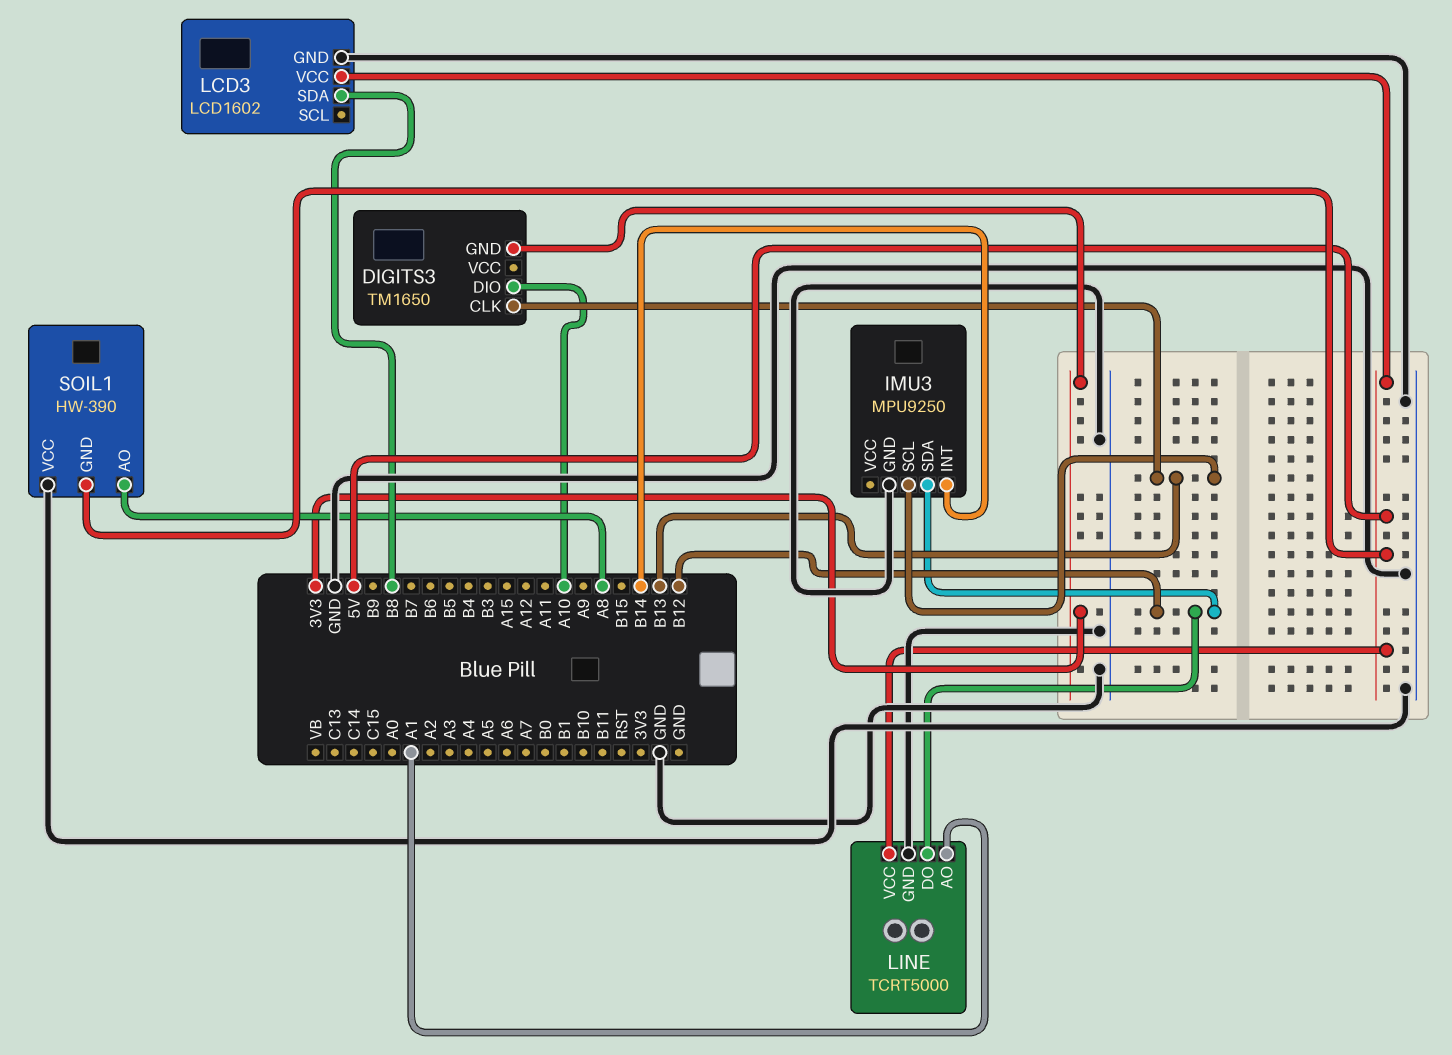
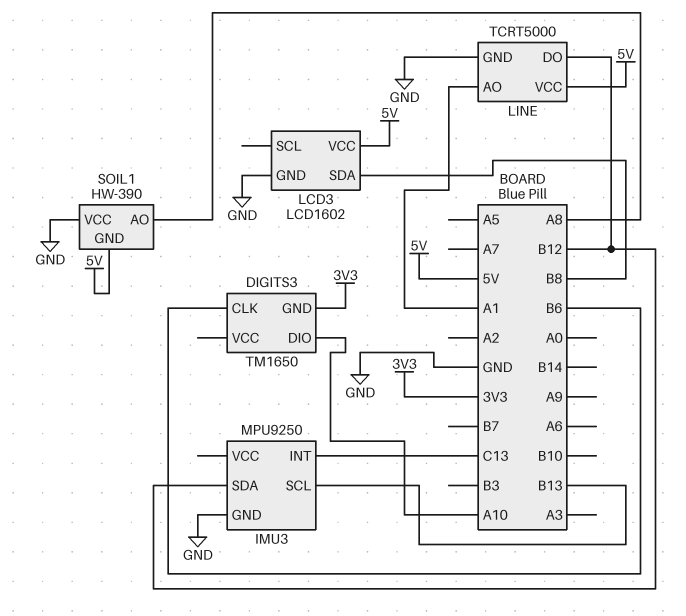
DIGITS3 pin CLK: B13 -> B6
IMU3 pin INT: B14 -> C13

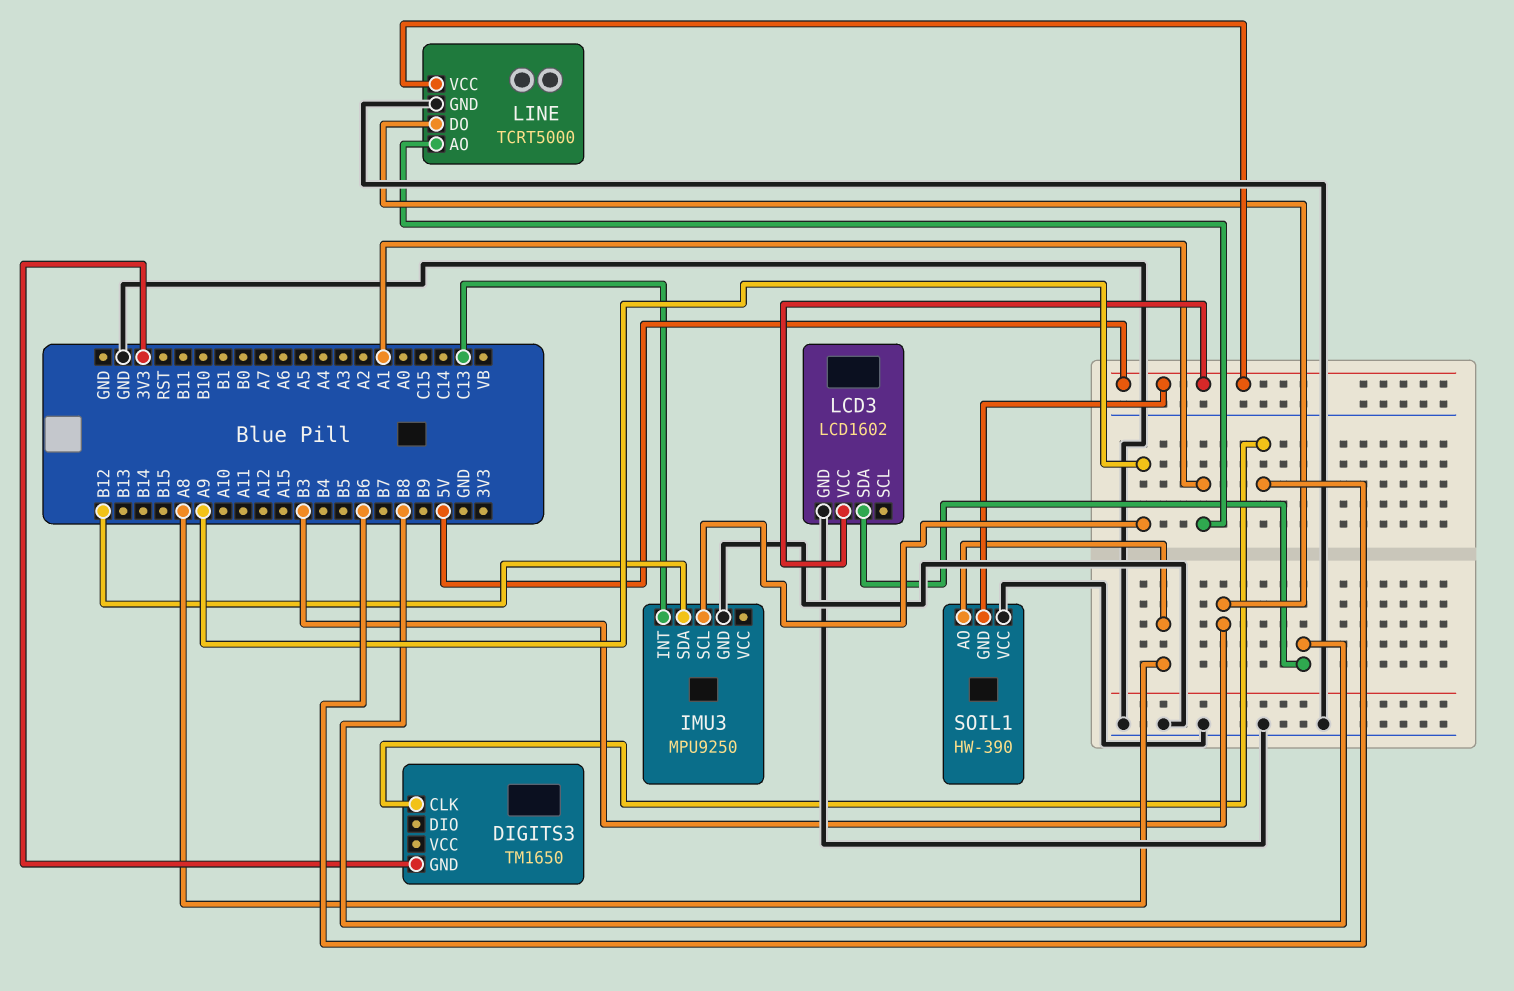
DIGITS3 pin DIO: A10 -> none
IMU3 pin SCL: B13 -> A9
LINE pin DO: B12 -> B3

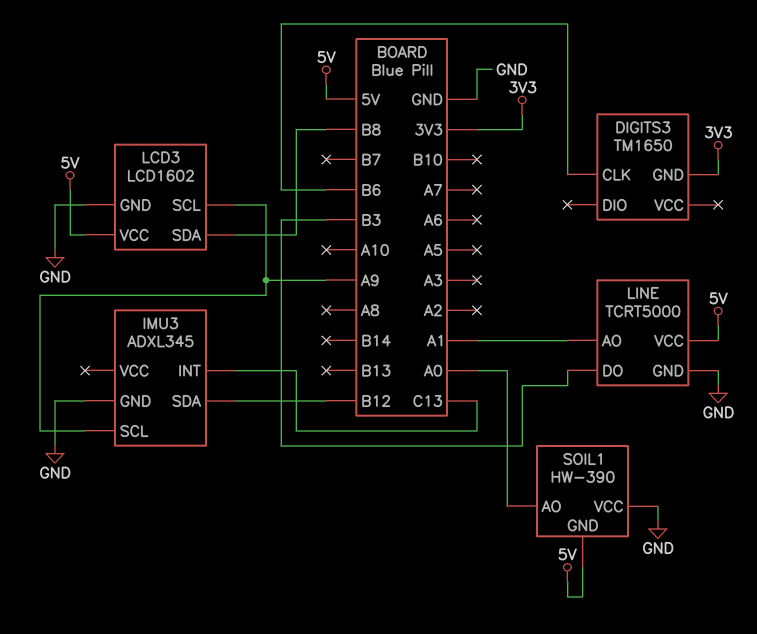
IMU3: MPU9250 -> ADXL345
LCD3 pin SCL: none -> A9
SOIL1 pin AO: A8 -> A0

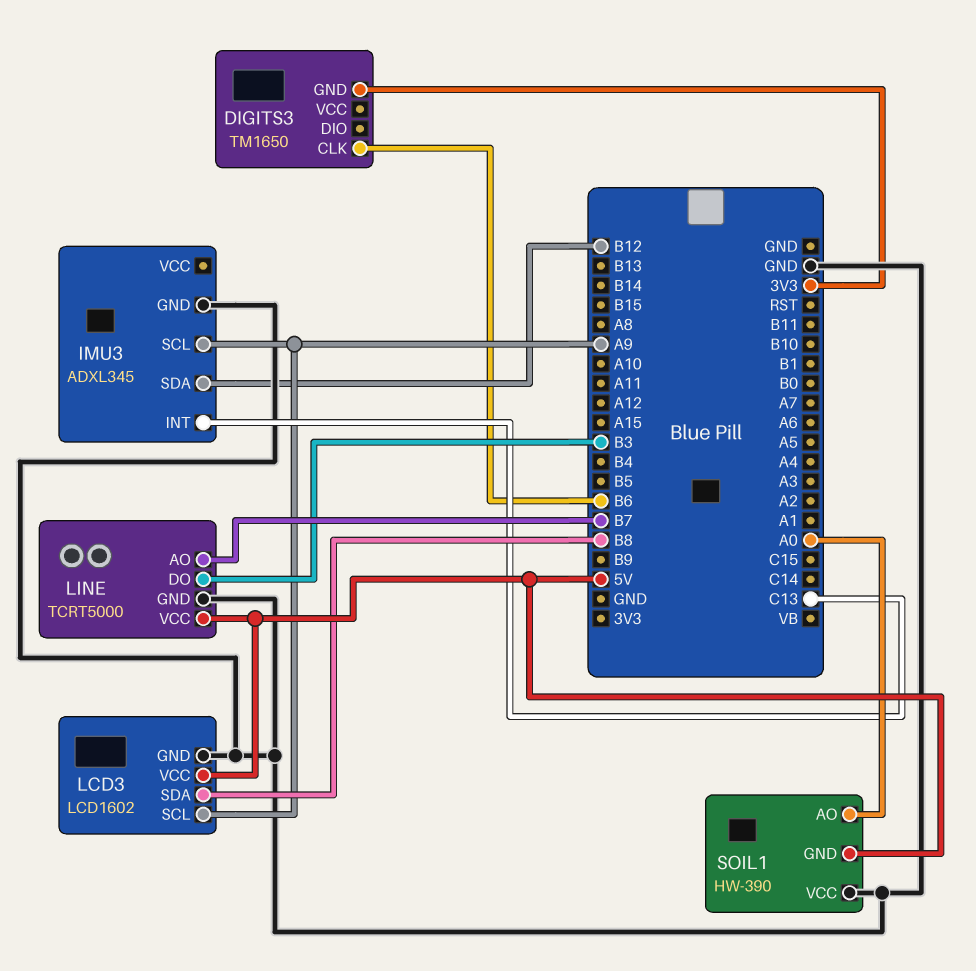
LINE pin AO: A1 -> B7

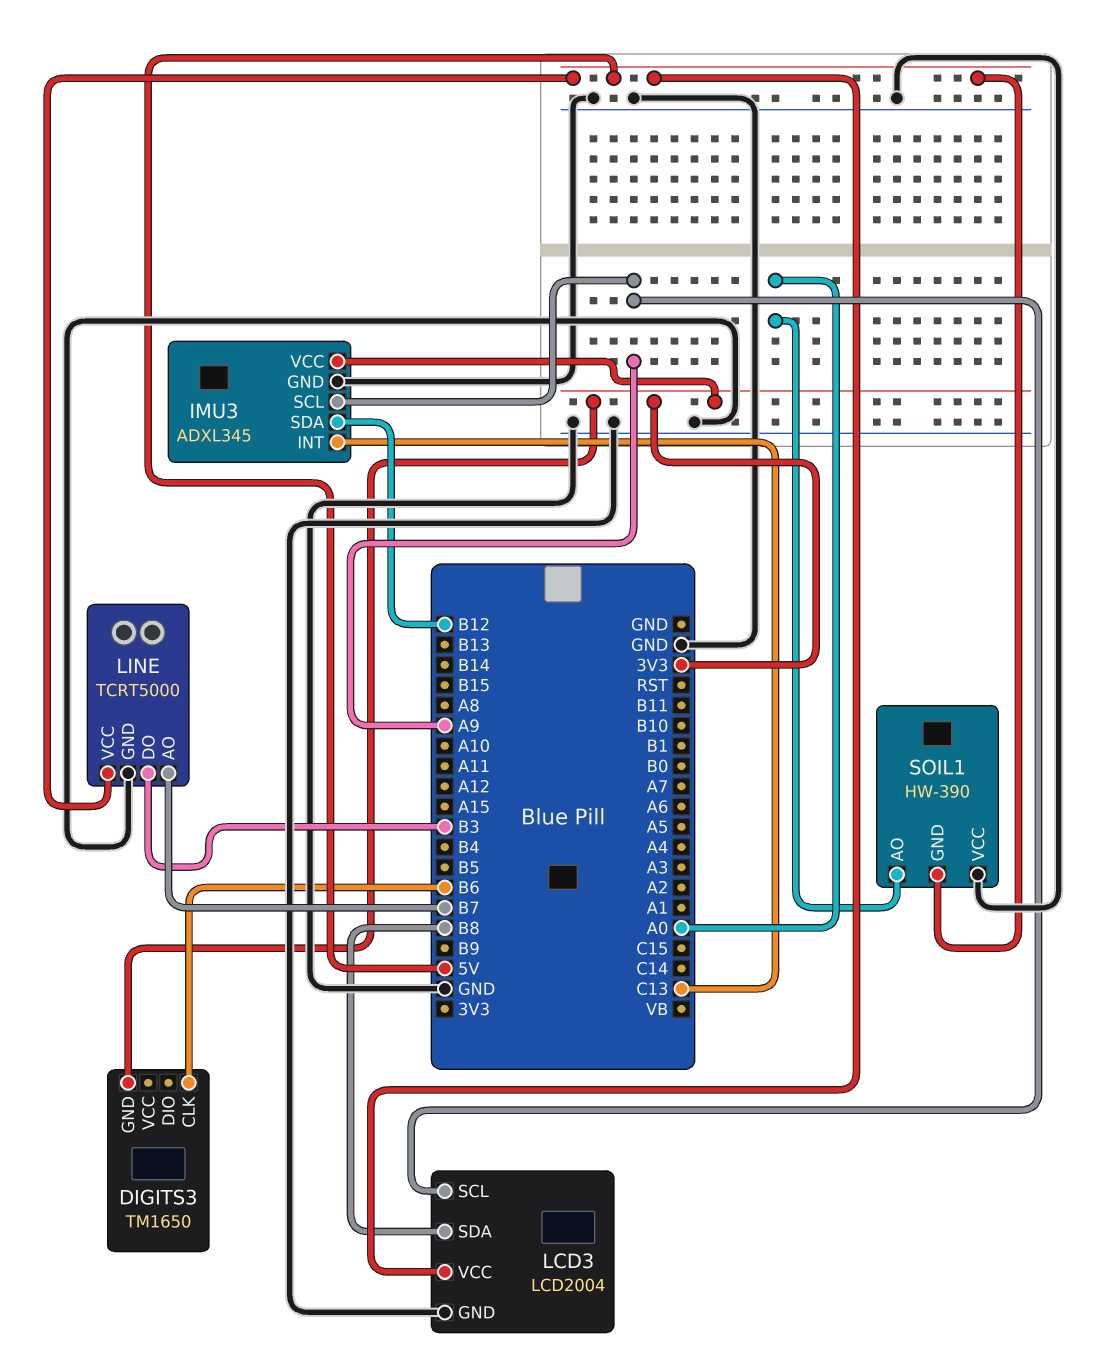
IMU3 pin VCC: none -> 3V3
LCD3: LCD1602 -> LCD2004

